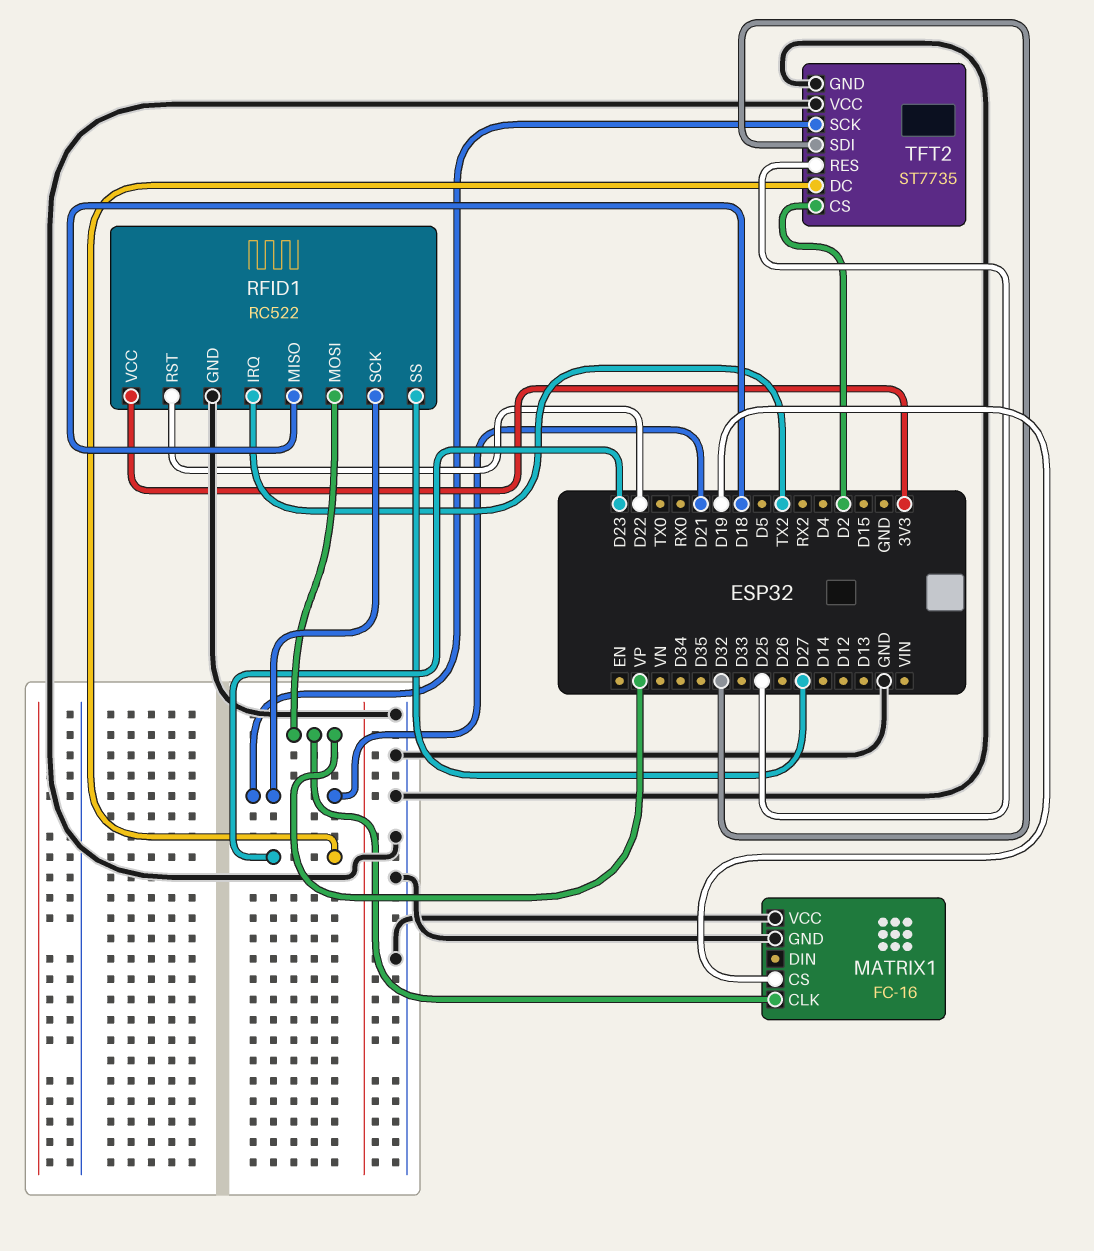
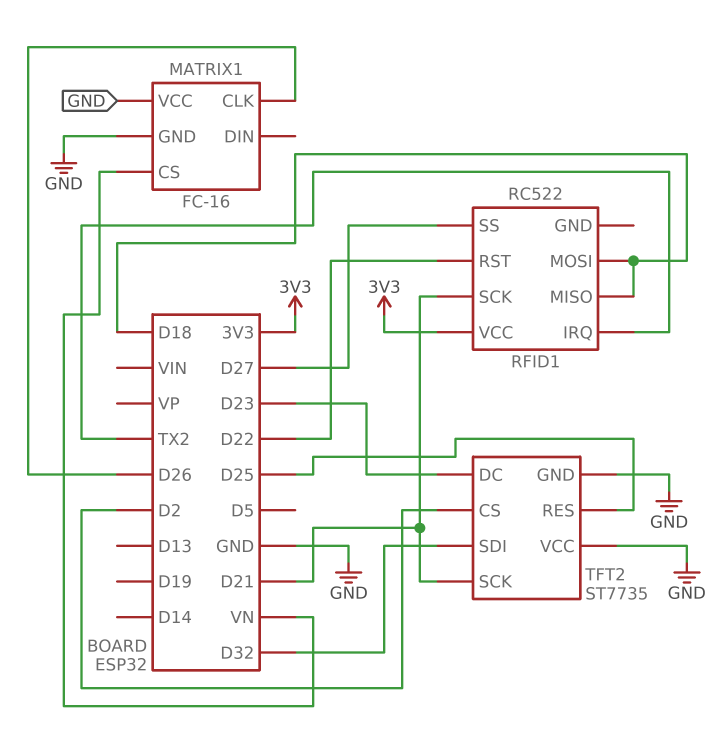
MATRIX1 pin CLK: VP -> D26
MATRIX1 pin CS: D19 -> VN
RFID1 pin GND: GND -> none
RFID1 pin MOSI: VP -> D18

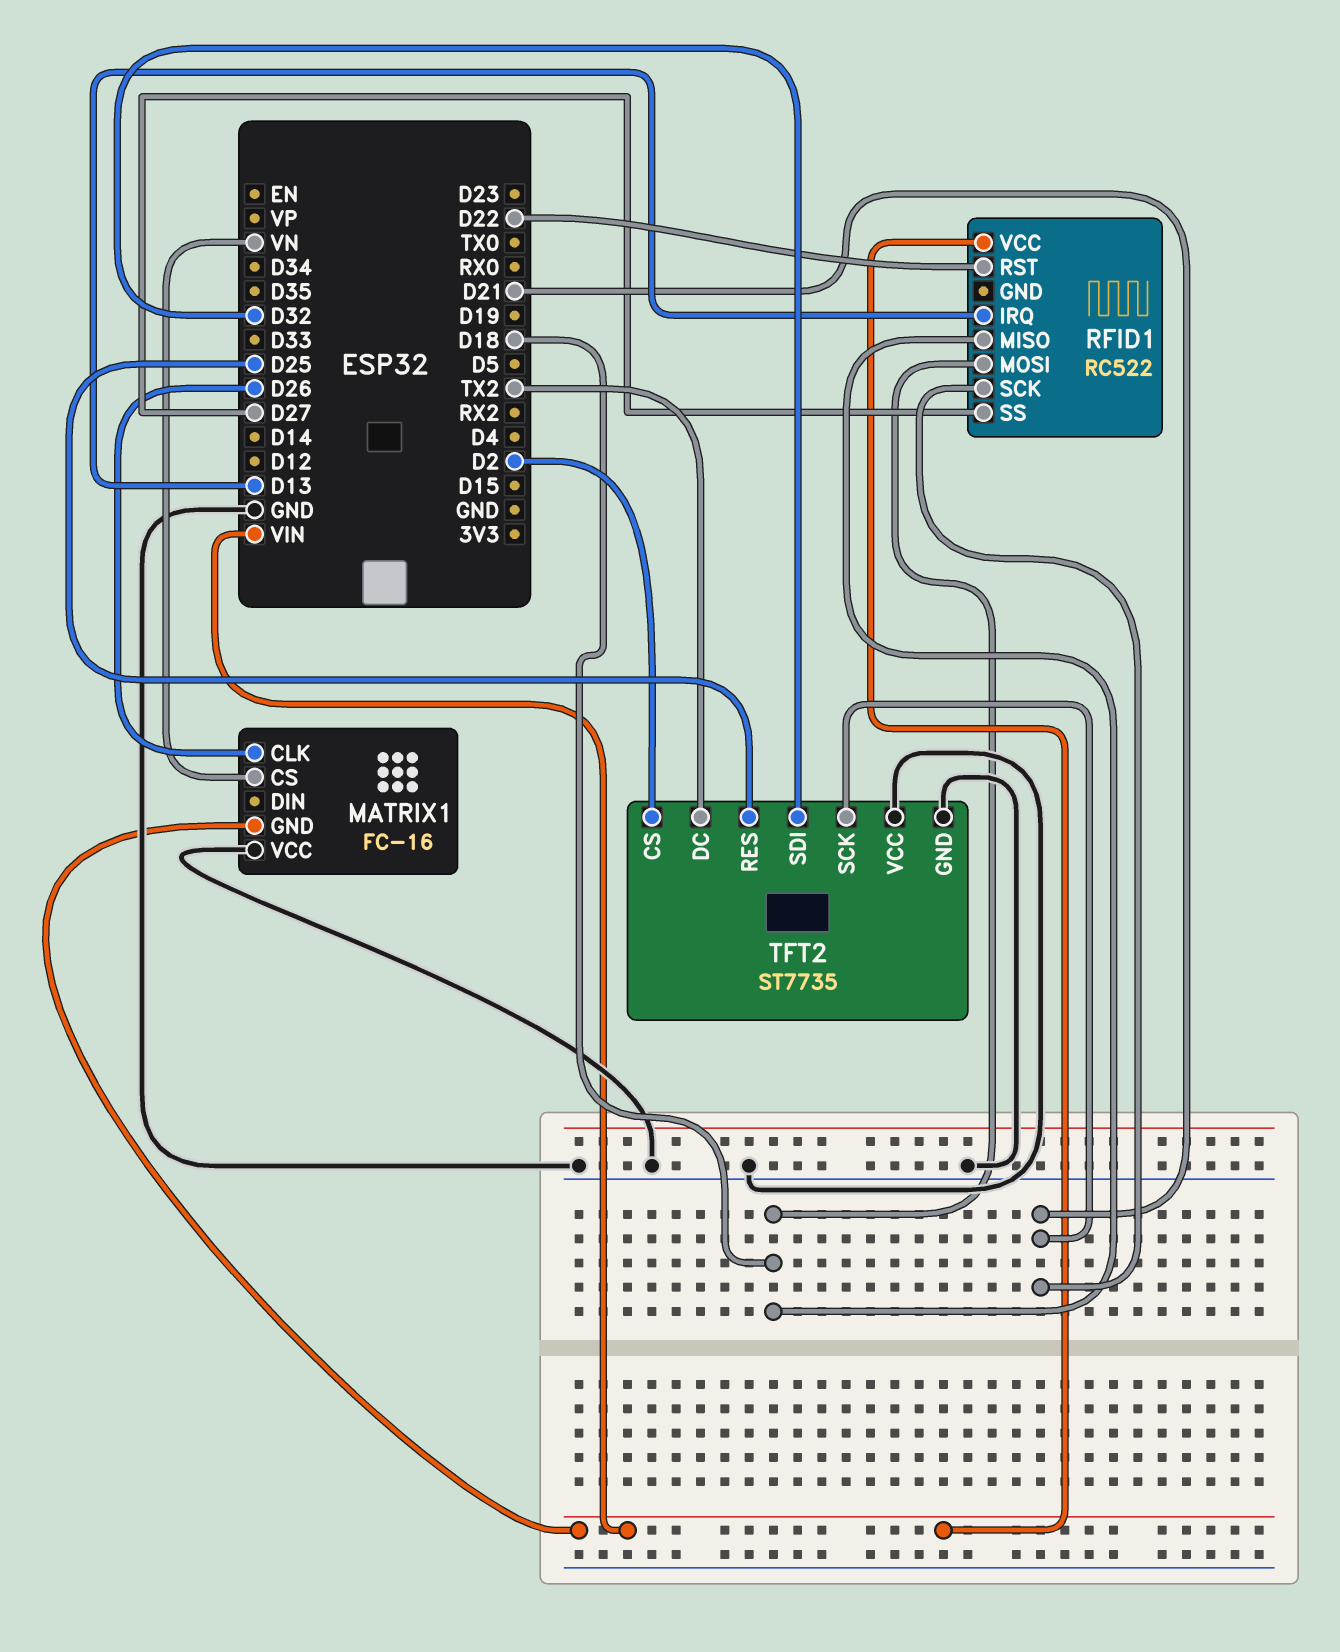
MATRIX1 pin GND: GND -> VIN
RFID1 pin IRQ: TX2 -> D13
RFID1 pin VCC: 3V3 -> VIN
TFT2 pin DC: D23 -> TX2

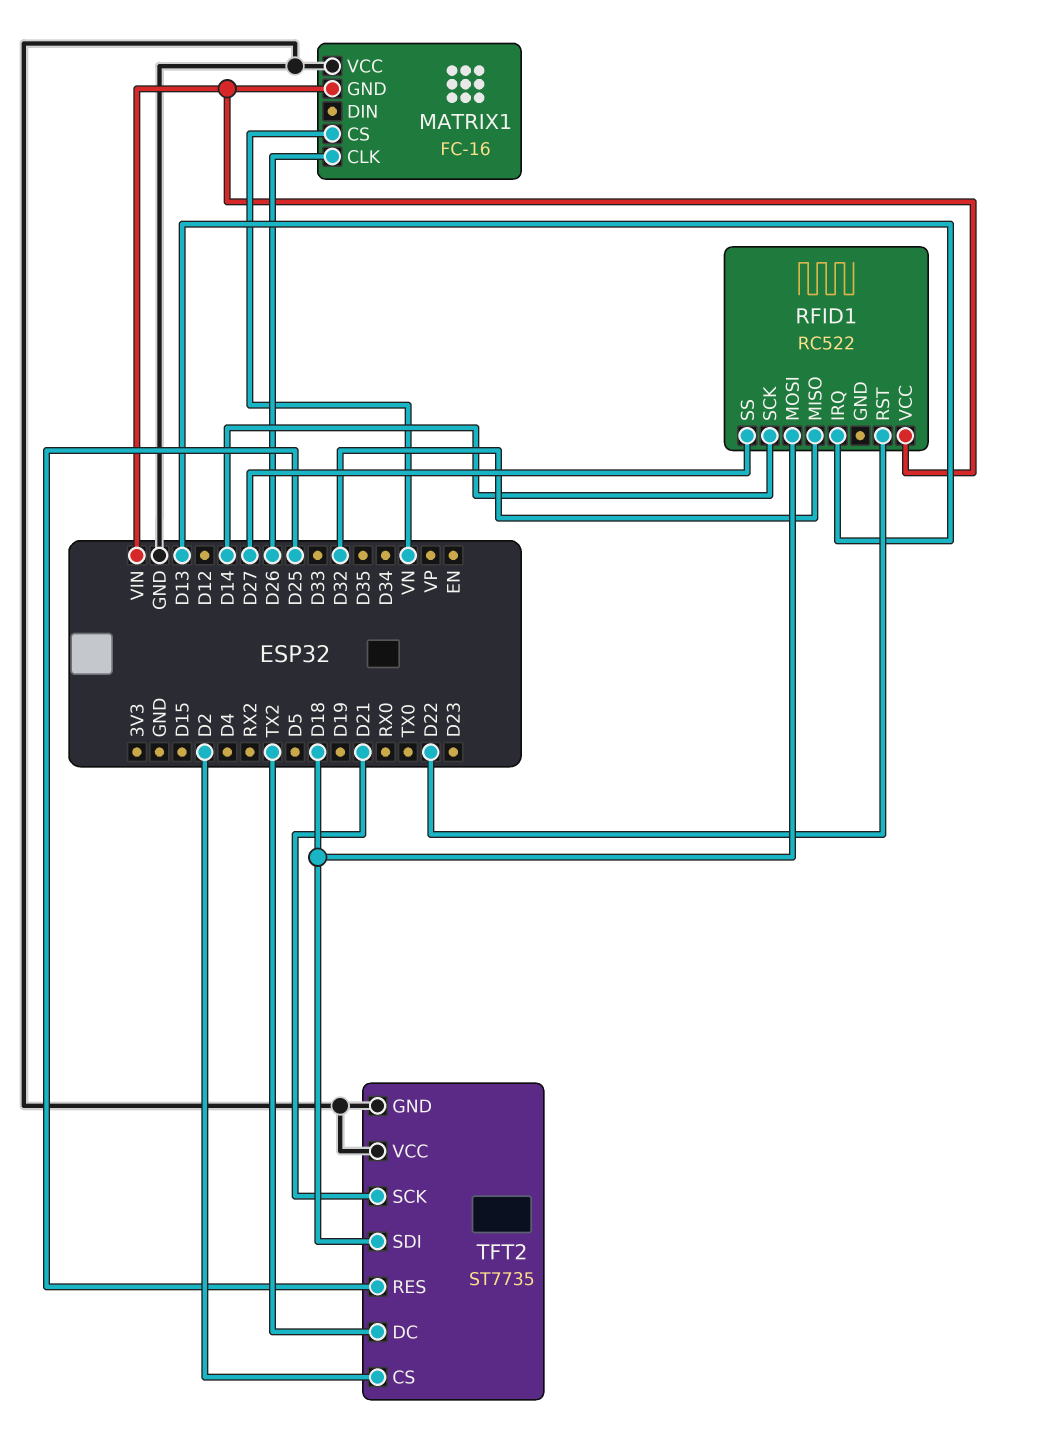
RFID1 pin MISO: D18 -> D32
RFID1 pin SCK: D21 -> D14
TFT2 pin SDI: D32 -> D18

